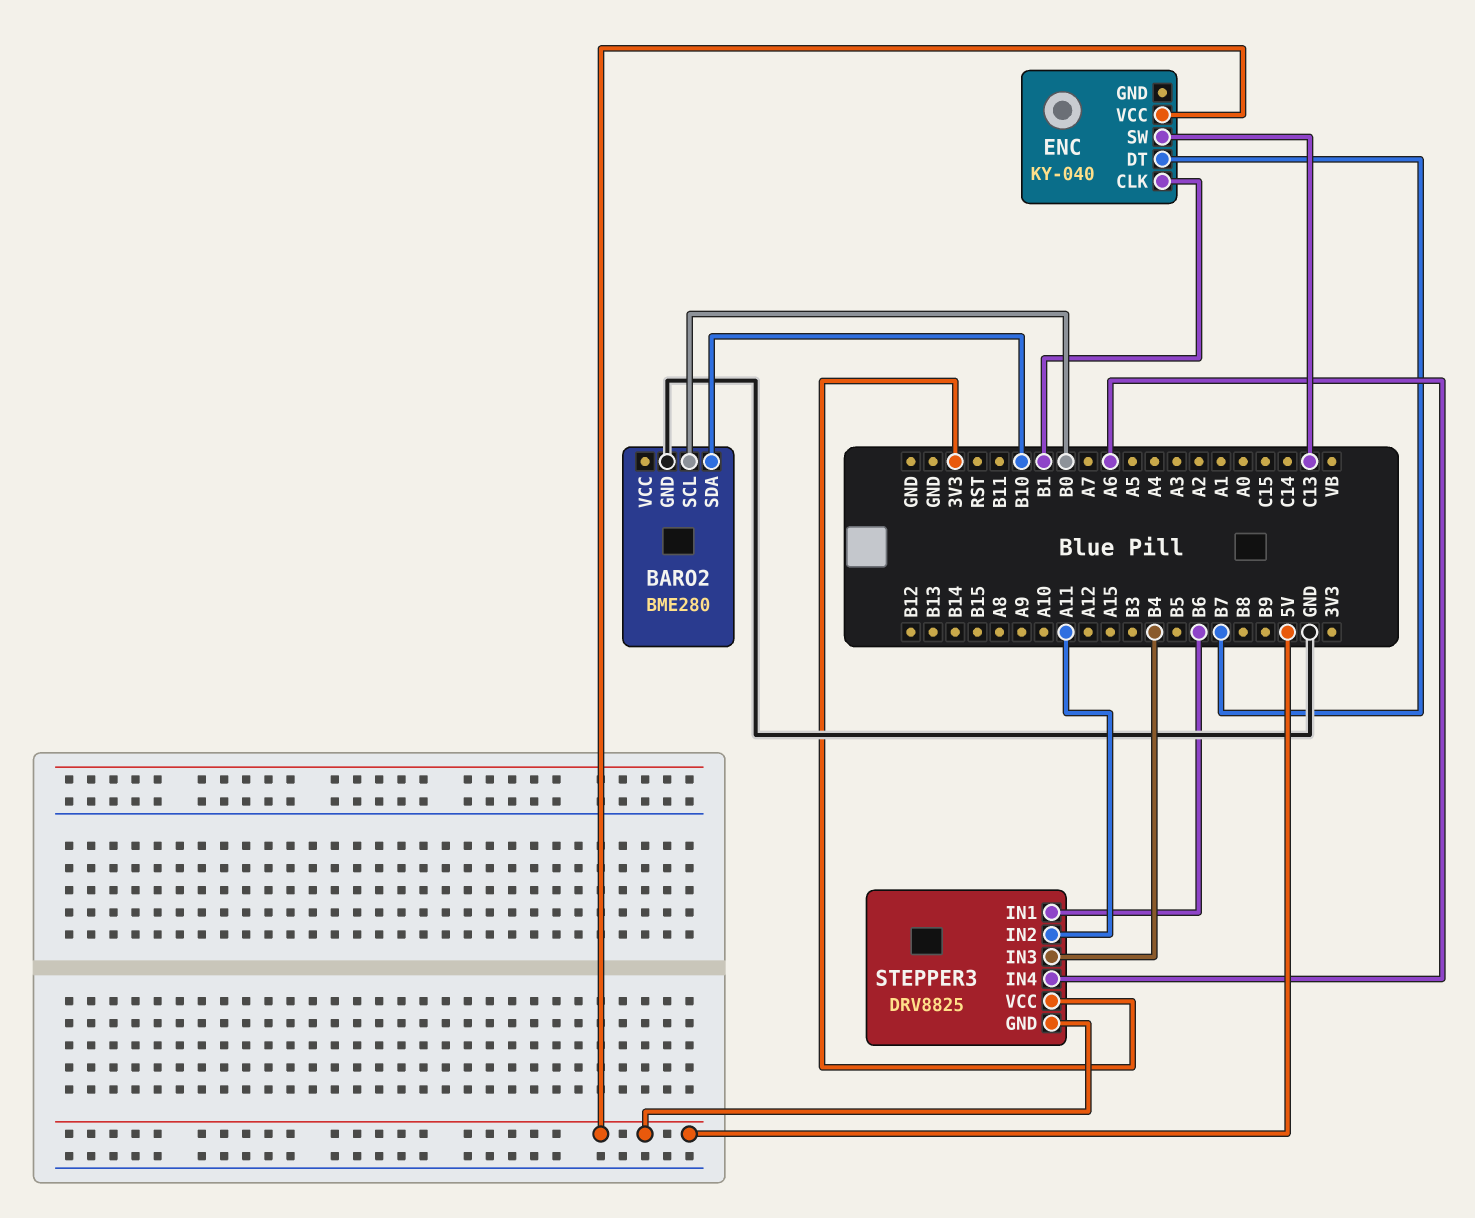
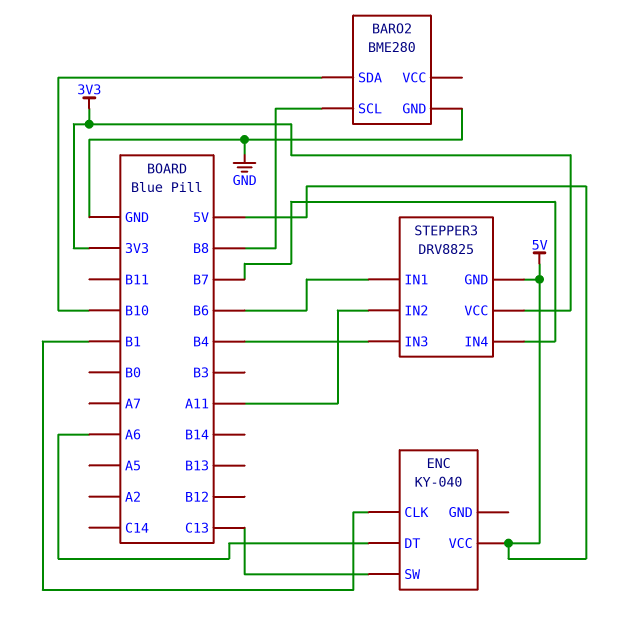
BARO2 pin SCL: B0 -> B8
ENC pin DT: B7 -> A6
STEPPER3 pin IN4: A6 -> B7

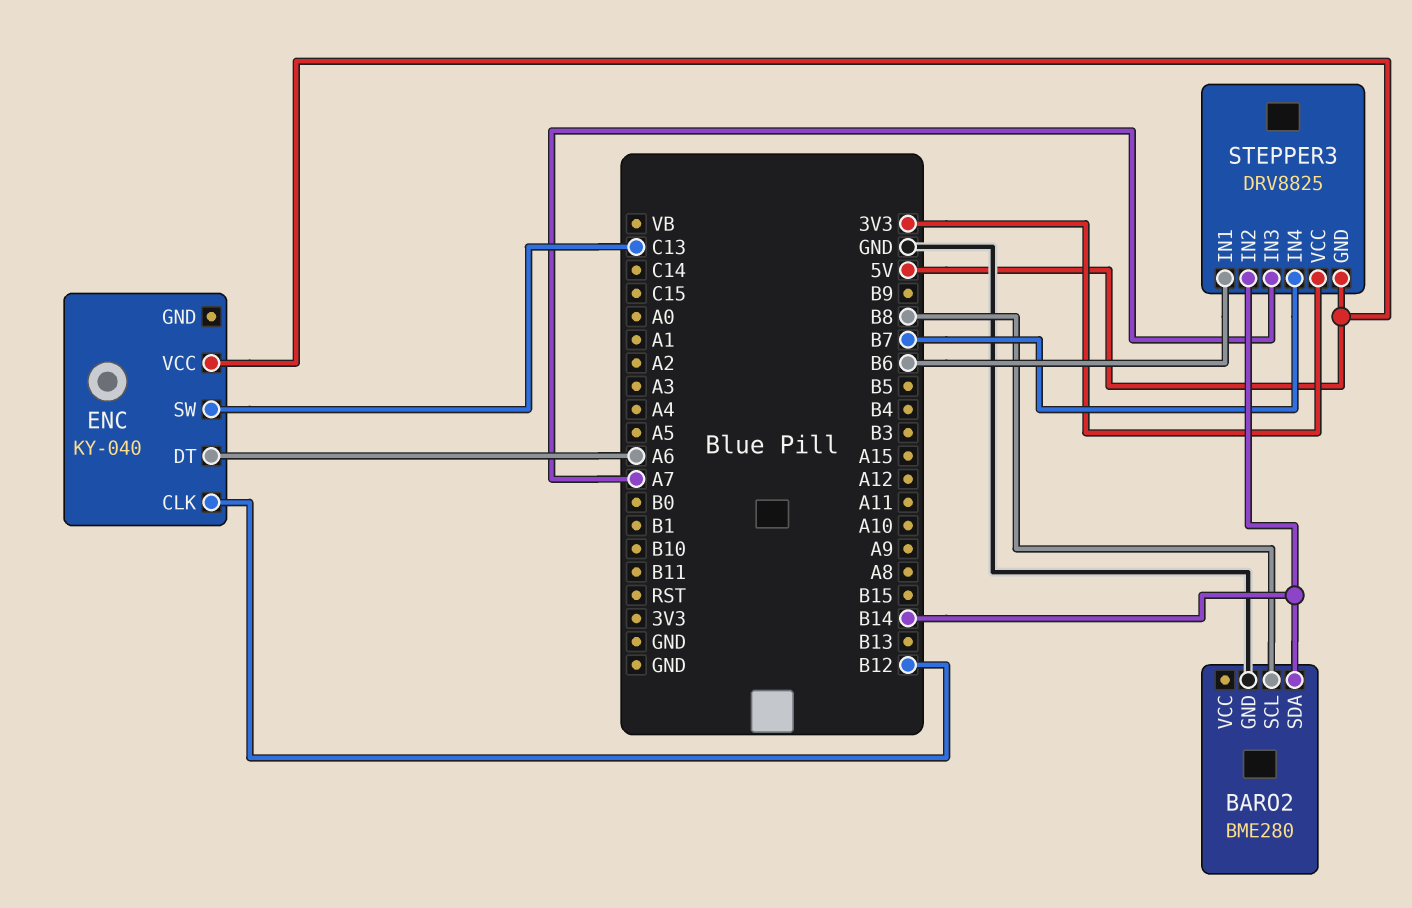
BARO2 pin SDA: B10 -> B14
ENC pin CLK: B1 -> B12
STEPPER3 pin IN2: A11 -> B14
STEPPER3 pin IN3: B4 -> A7

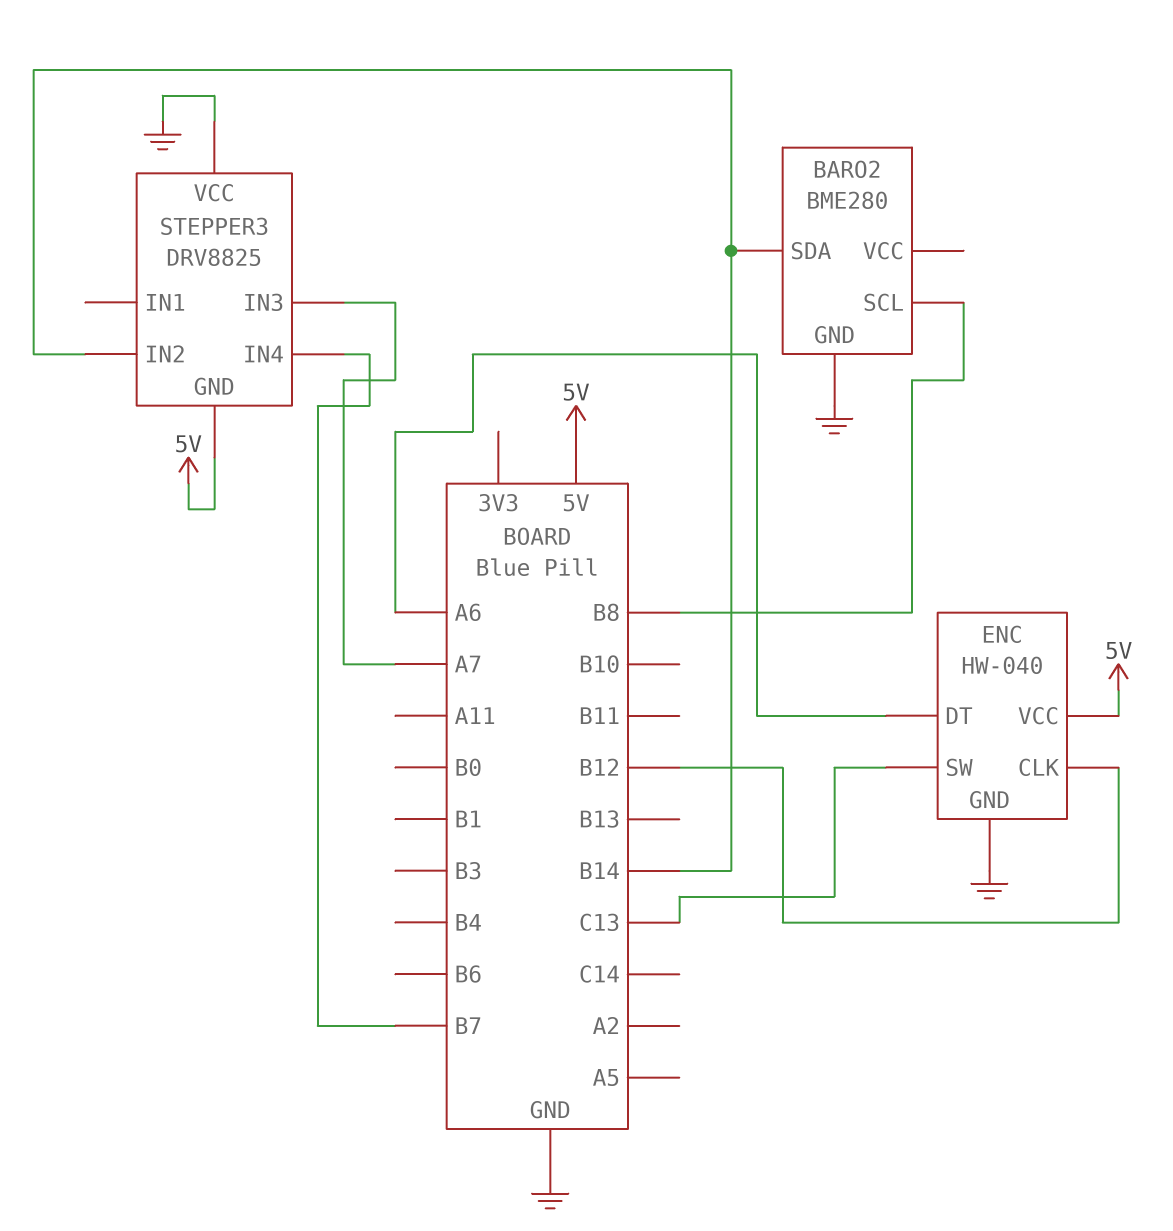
ENC: KY-040 -> HW-040
ENC pin GND: none -> GND
STEPPER3 pin IN1: B6 -> none
STEPPER3 pin VCC: 3V3 -> GND

